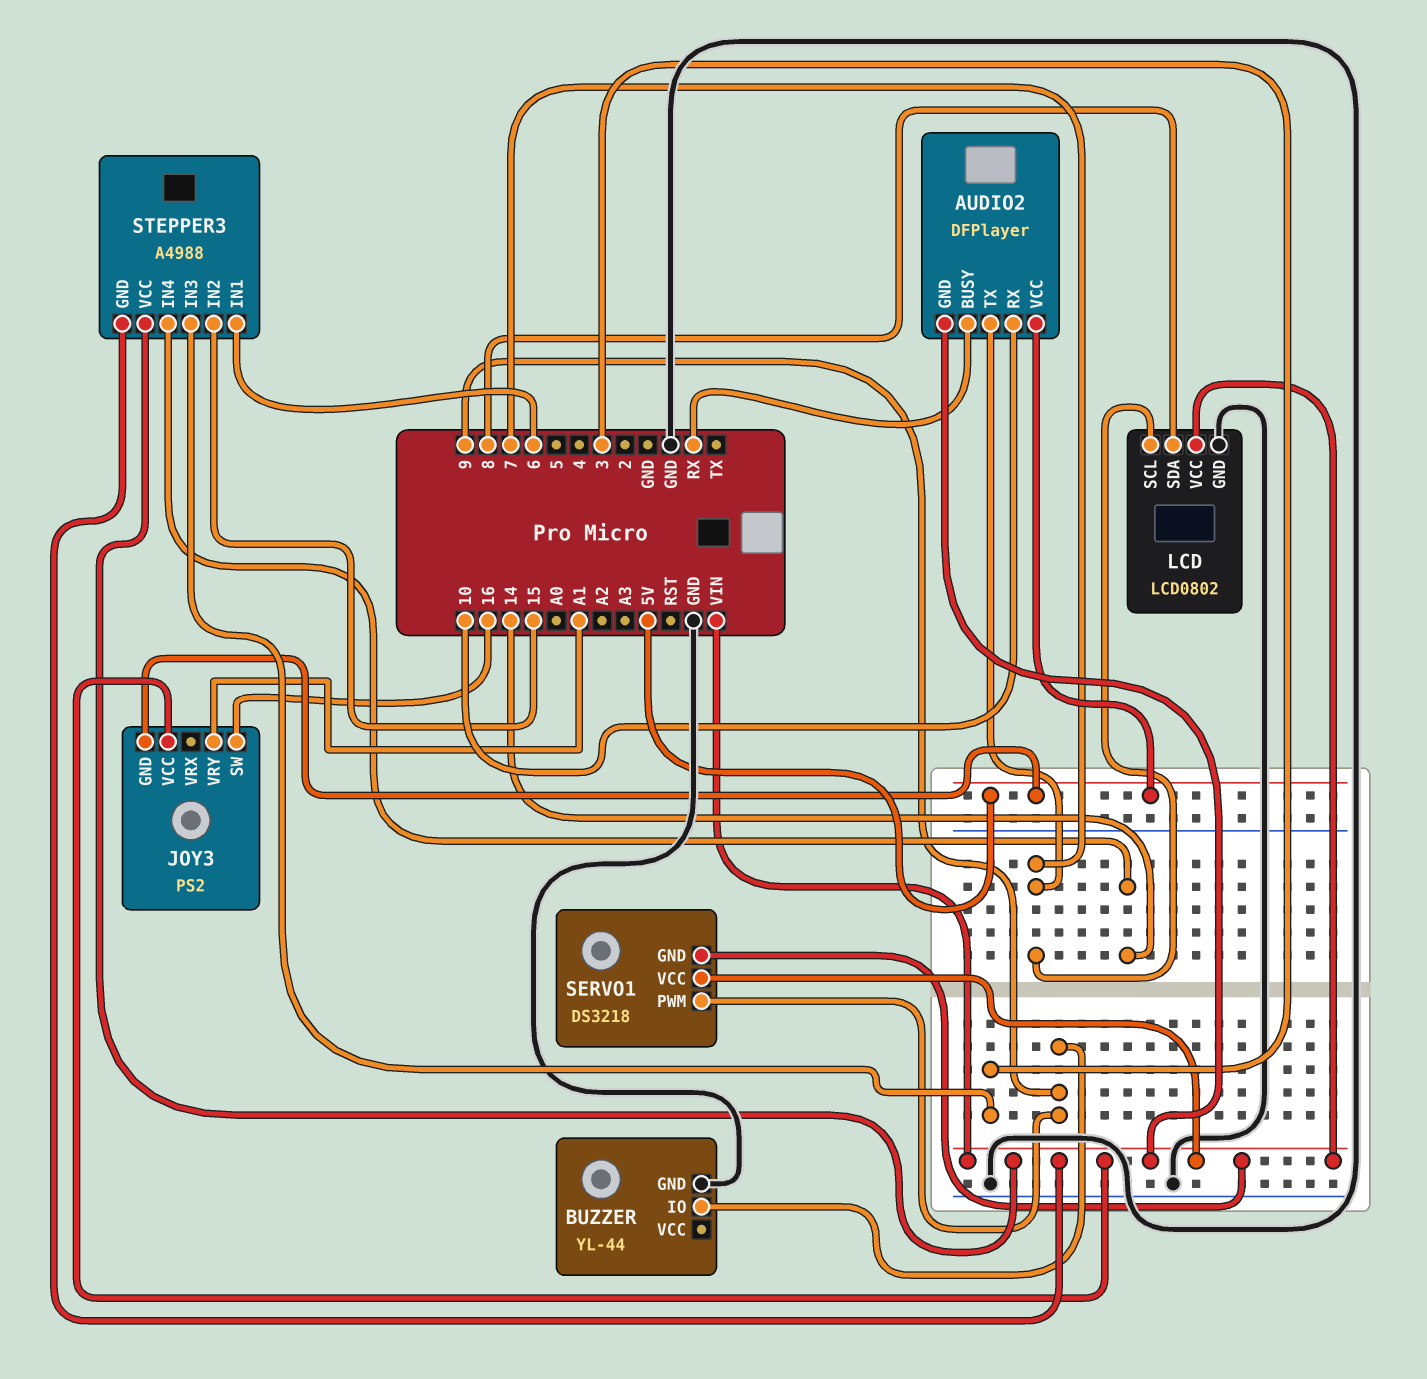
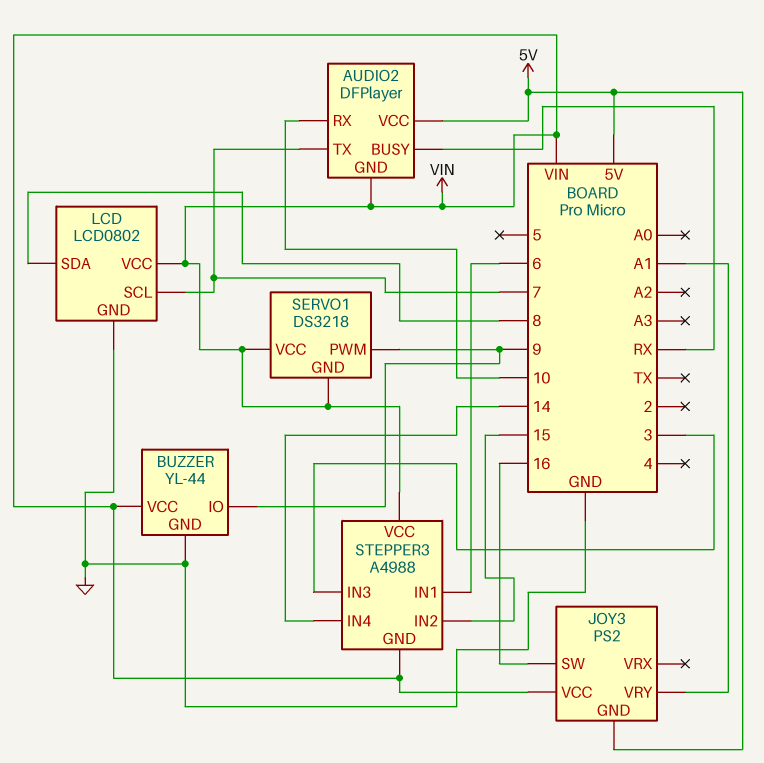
BUZZER pin VCC: none -> VIN

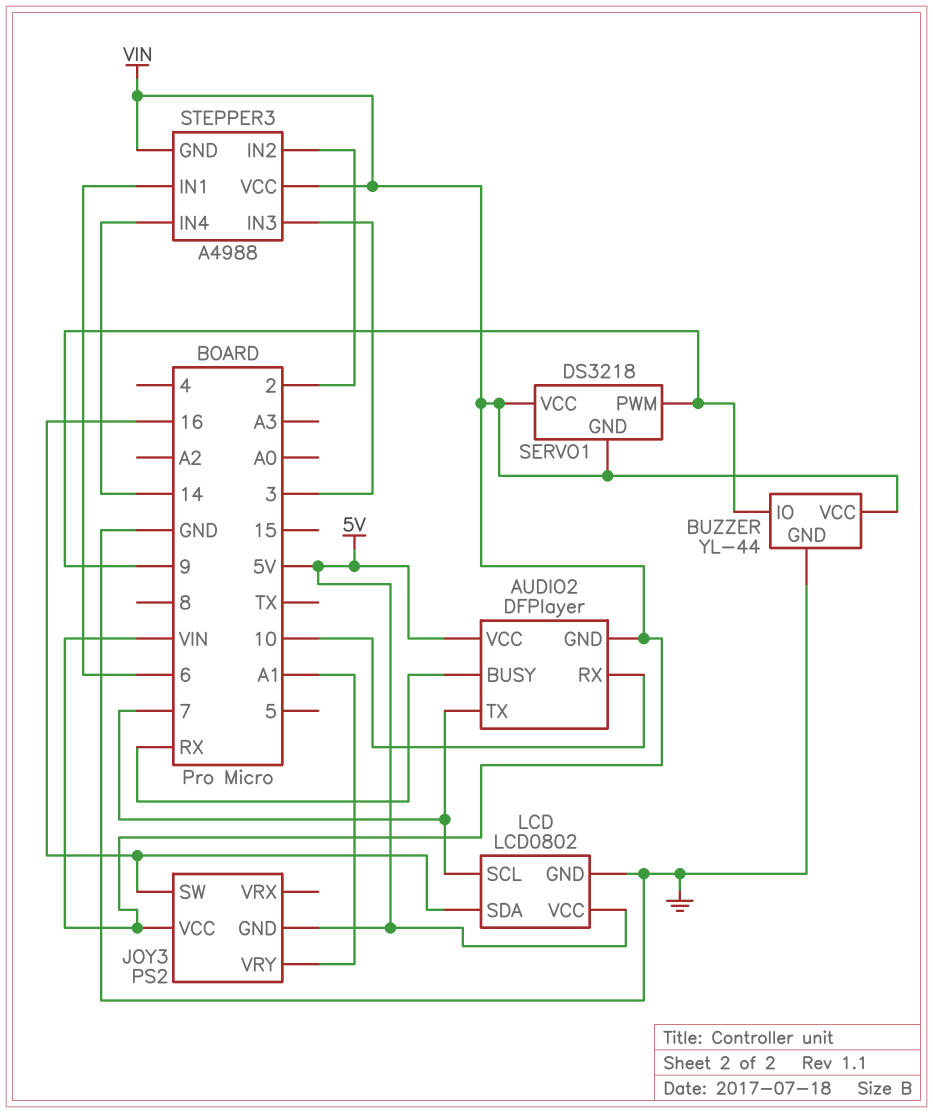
LCD pin SDA: 8 -> 16
LCD pin VCC: VIN -> 5V
STEPPER3 pin IN2: 15 -> 2

